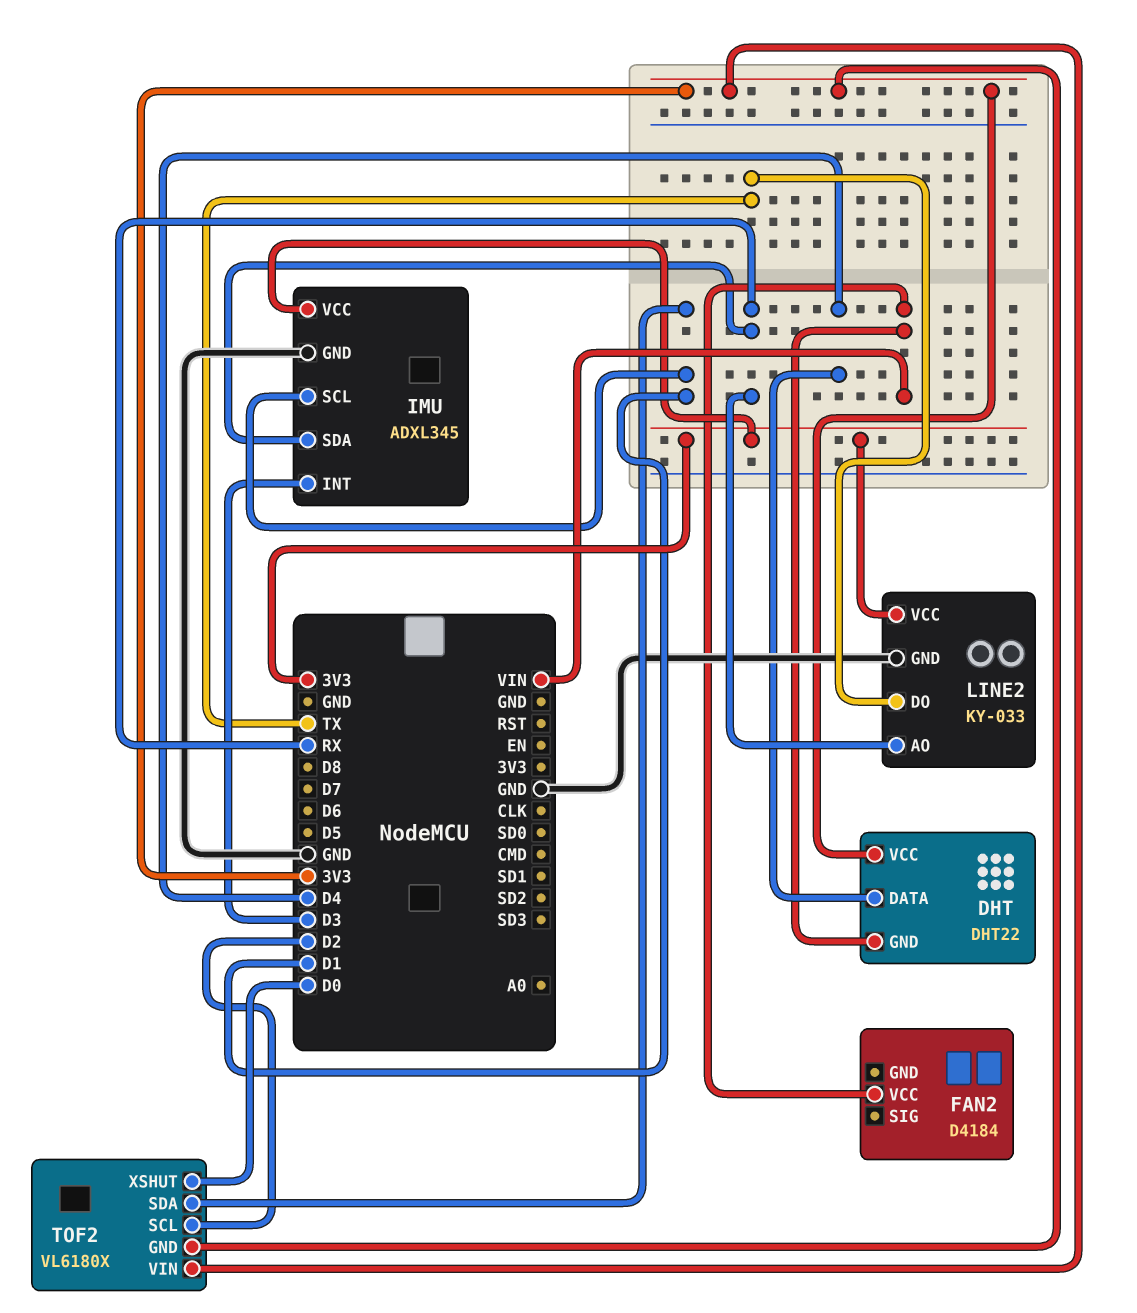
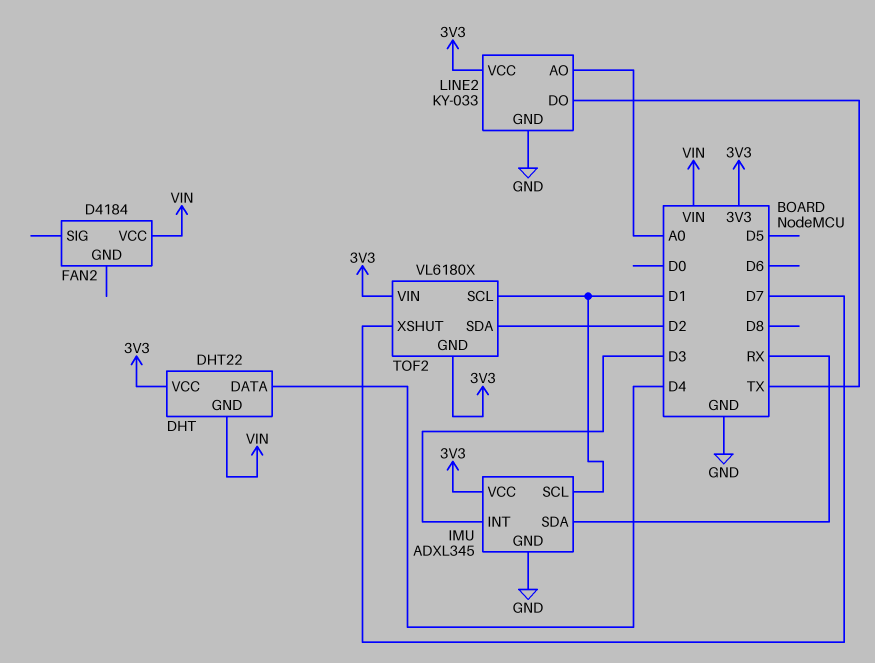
LINE2 pin AO: RX -> A0
TOF2 pin SCL: D2 -> D1
TOF2 pin SDA: D1 -> D2
TOF2 pin XSHUT: D0 -> D7

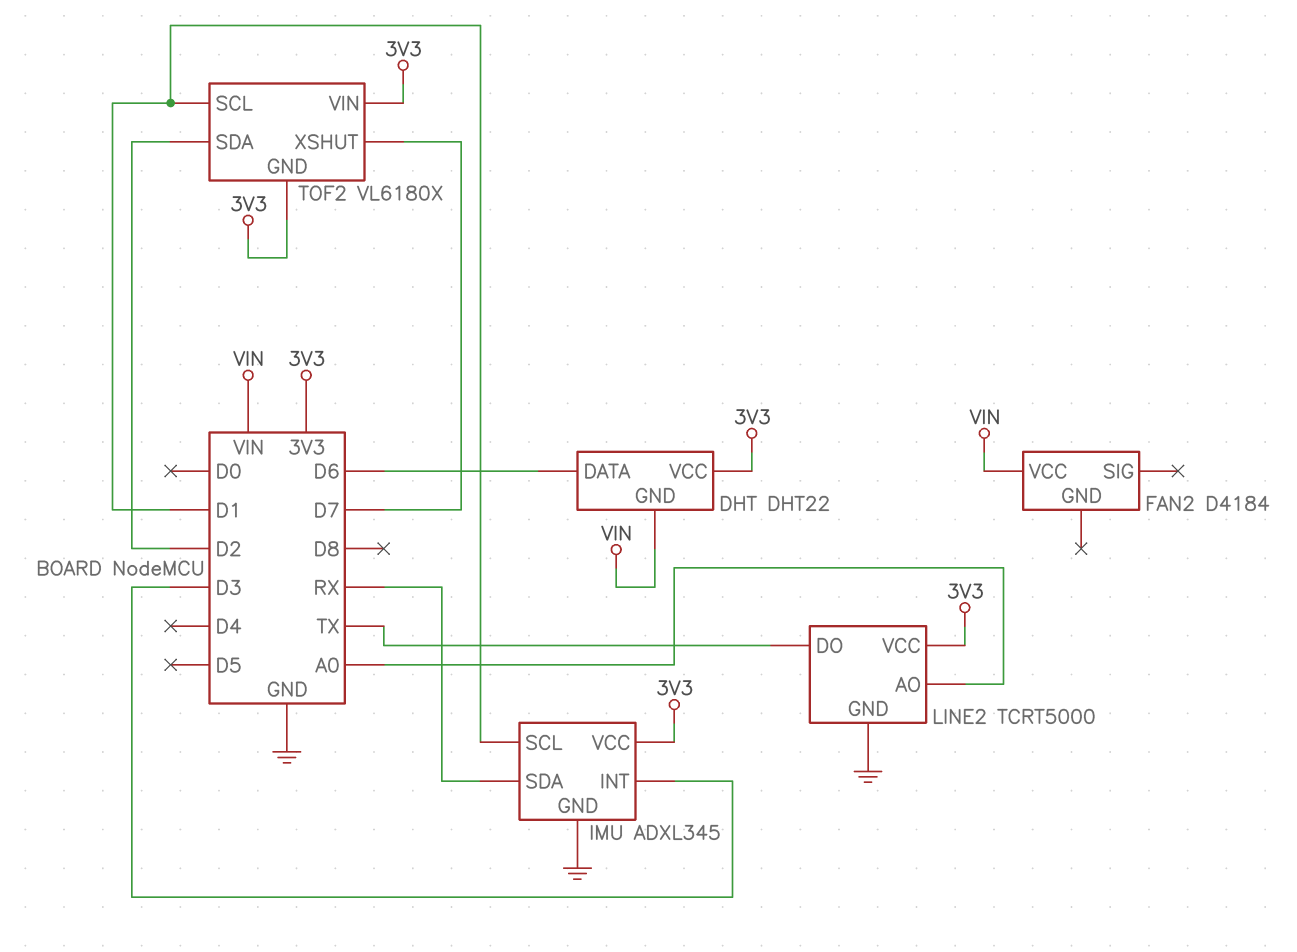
DHT pin DATA: D4 -> D6
LINE2: KY-033 -> TCRT5000

